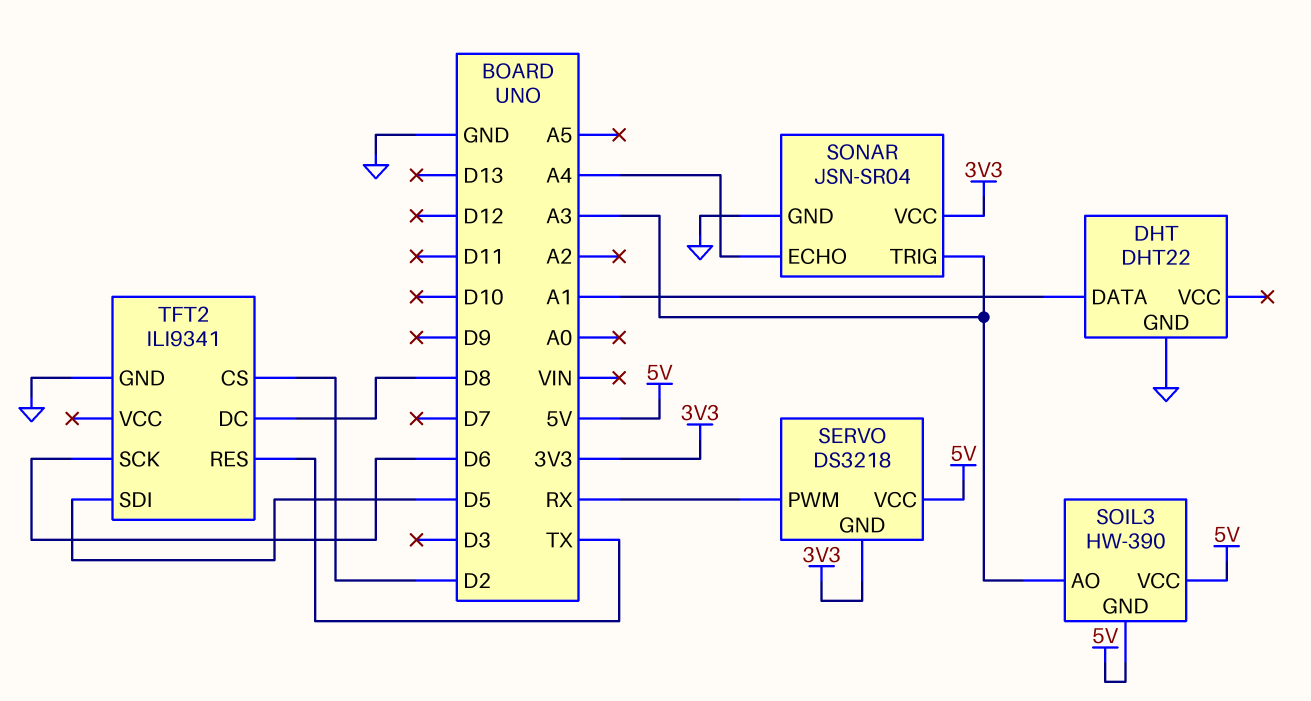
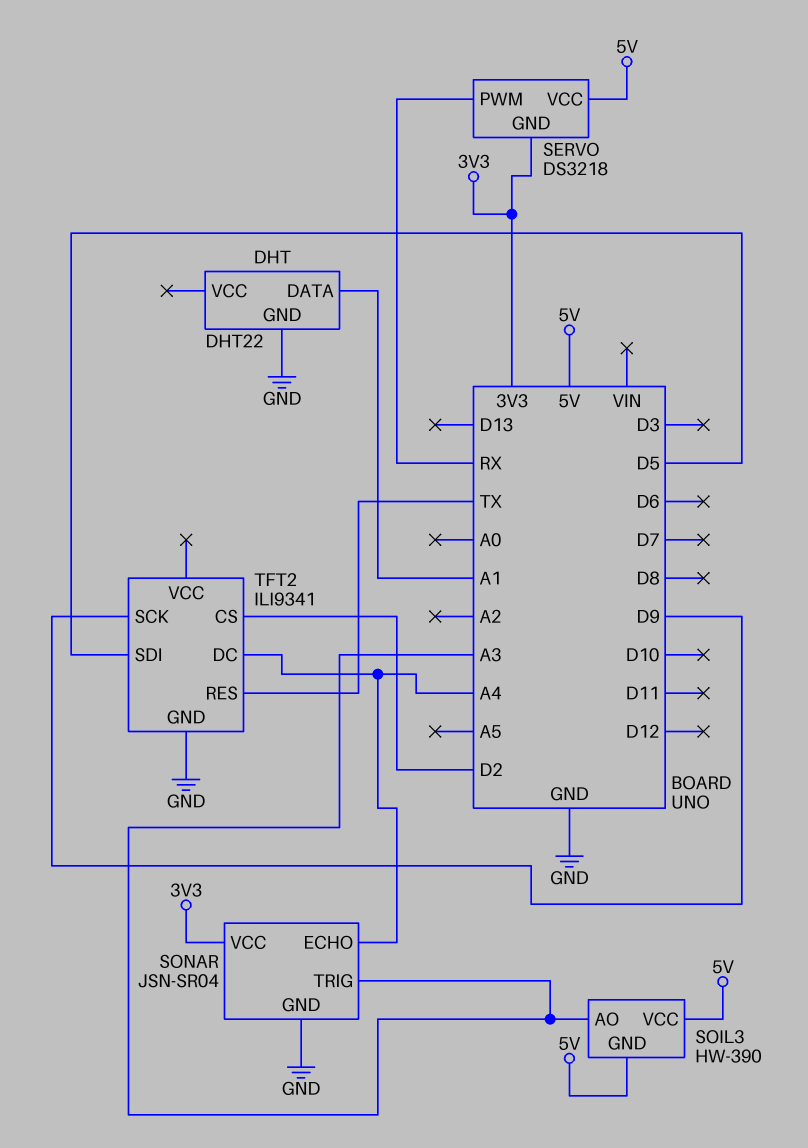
TFT2 pin DC: D8 -> A4
TFT2 pin SCK: D6 -> D9

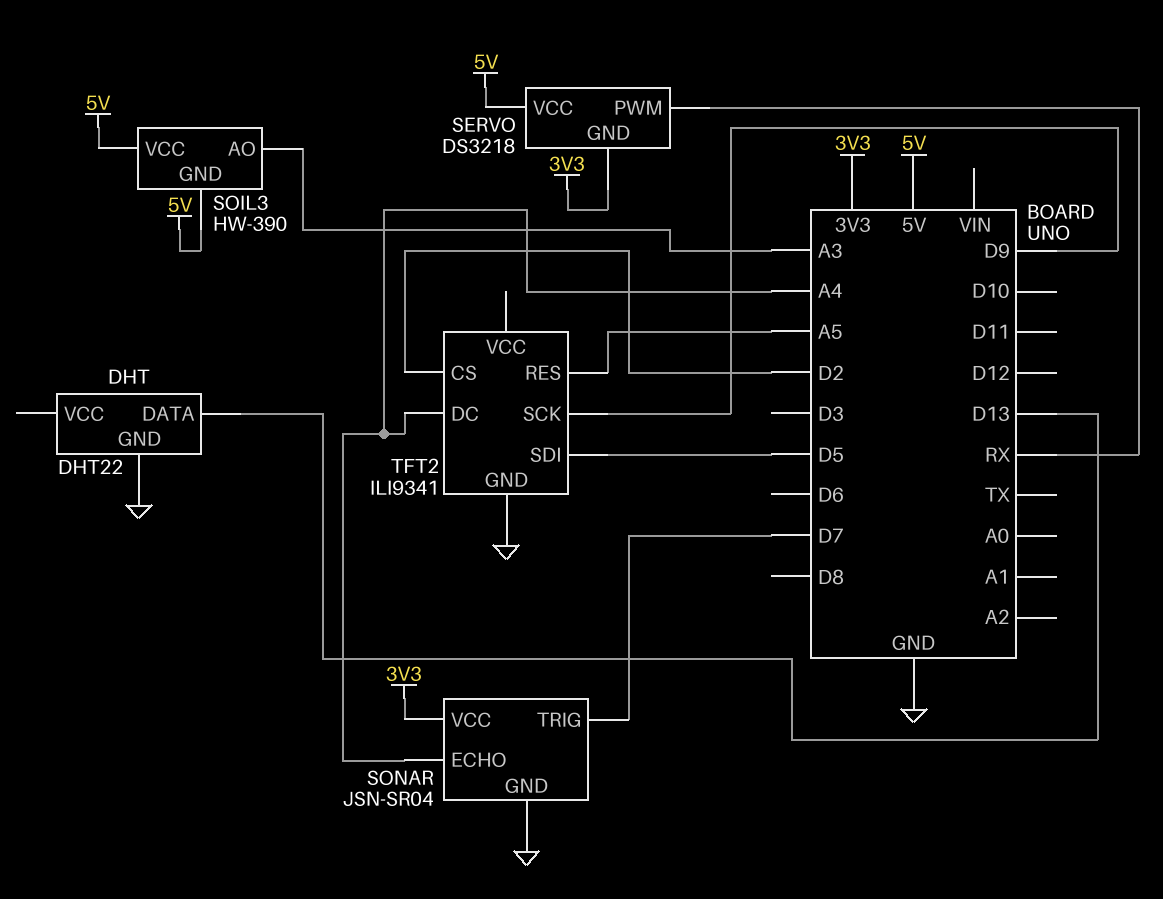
DHT pin DATA: A1 -> D13
SONAR pin TRIG: A3 -> D7
TFT2 pin RES: TX -> A5

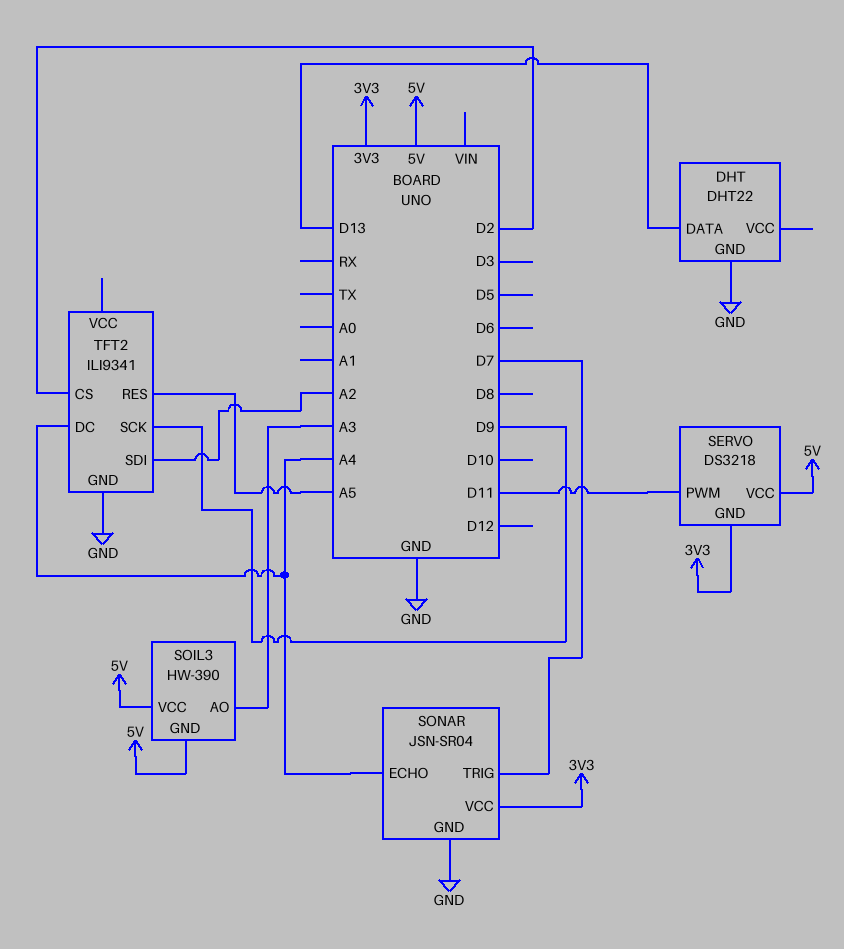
SERVO pin PWM: RX -> D11
TFT2 pin SDI: D5 -> A2

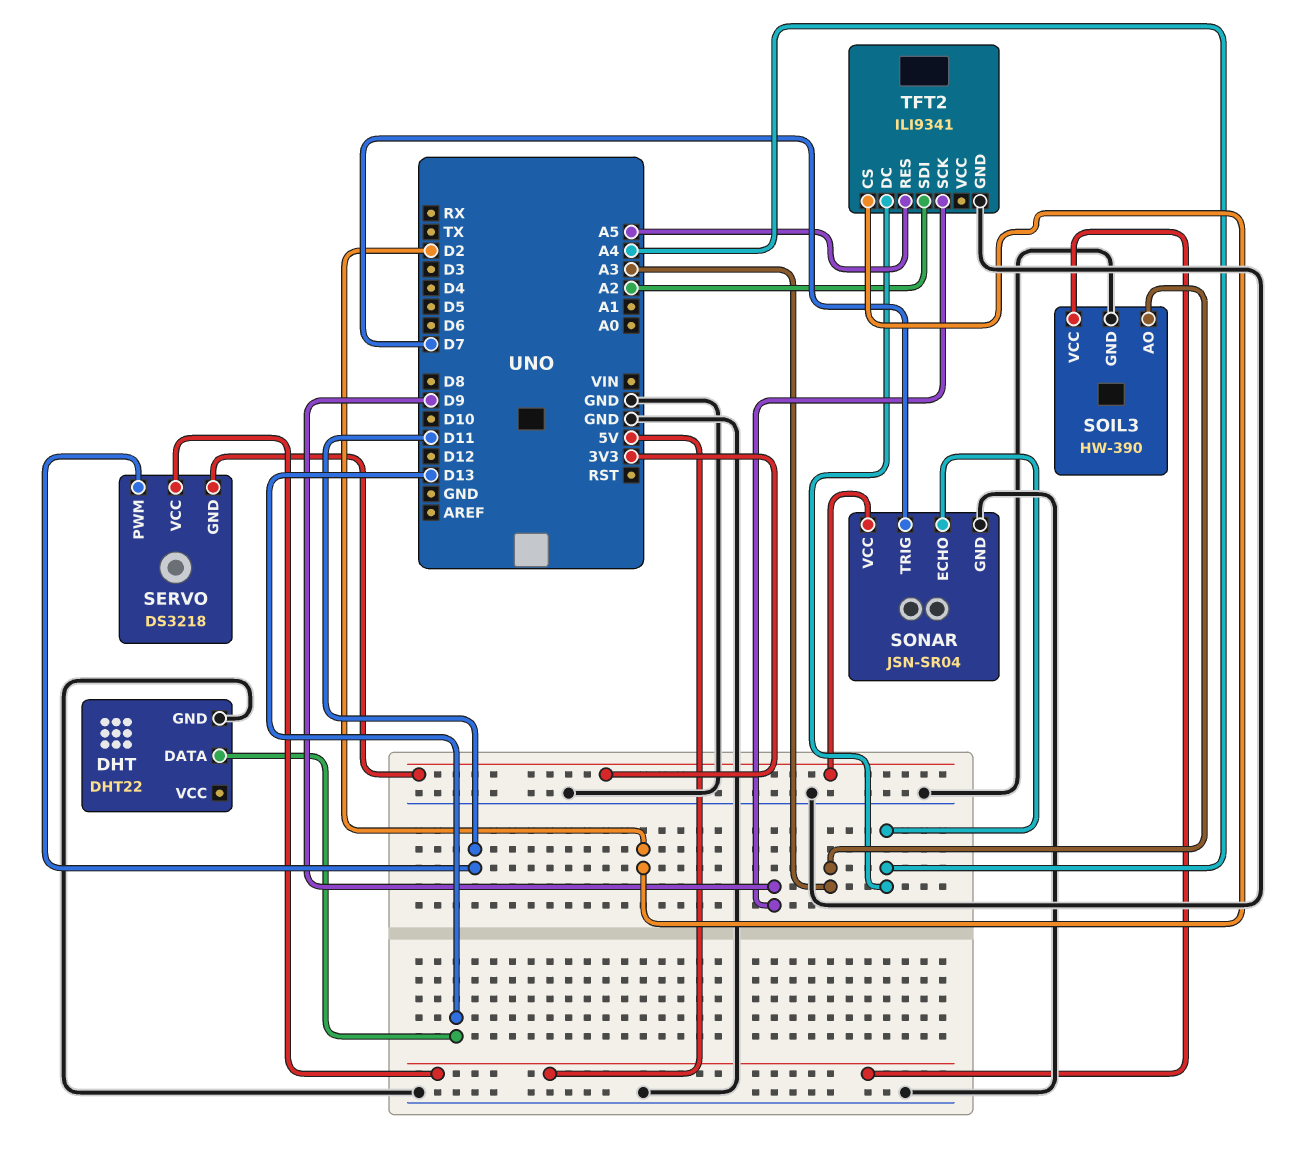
SOIL3 pin GND: 5V -> GND

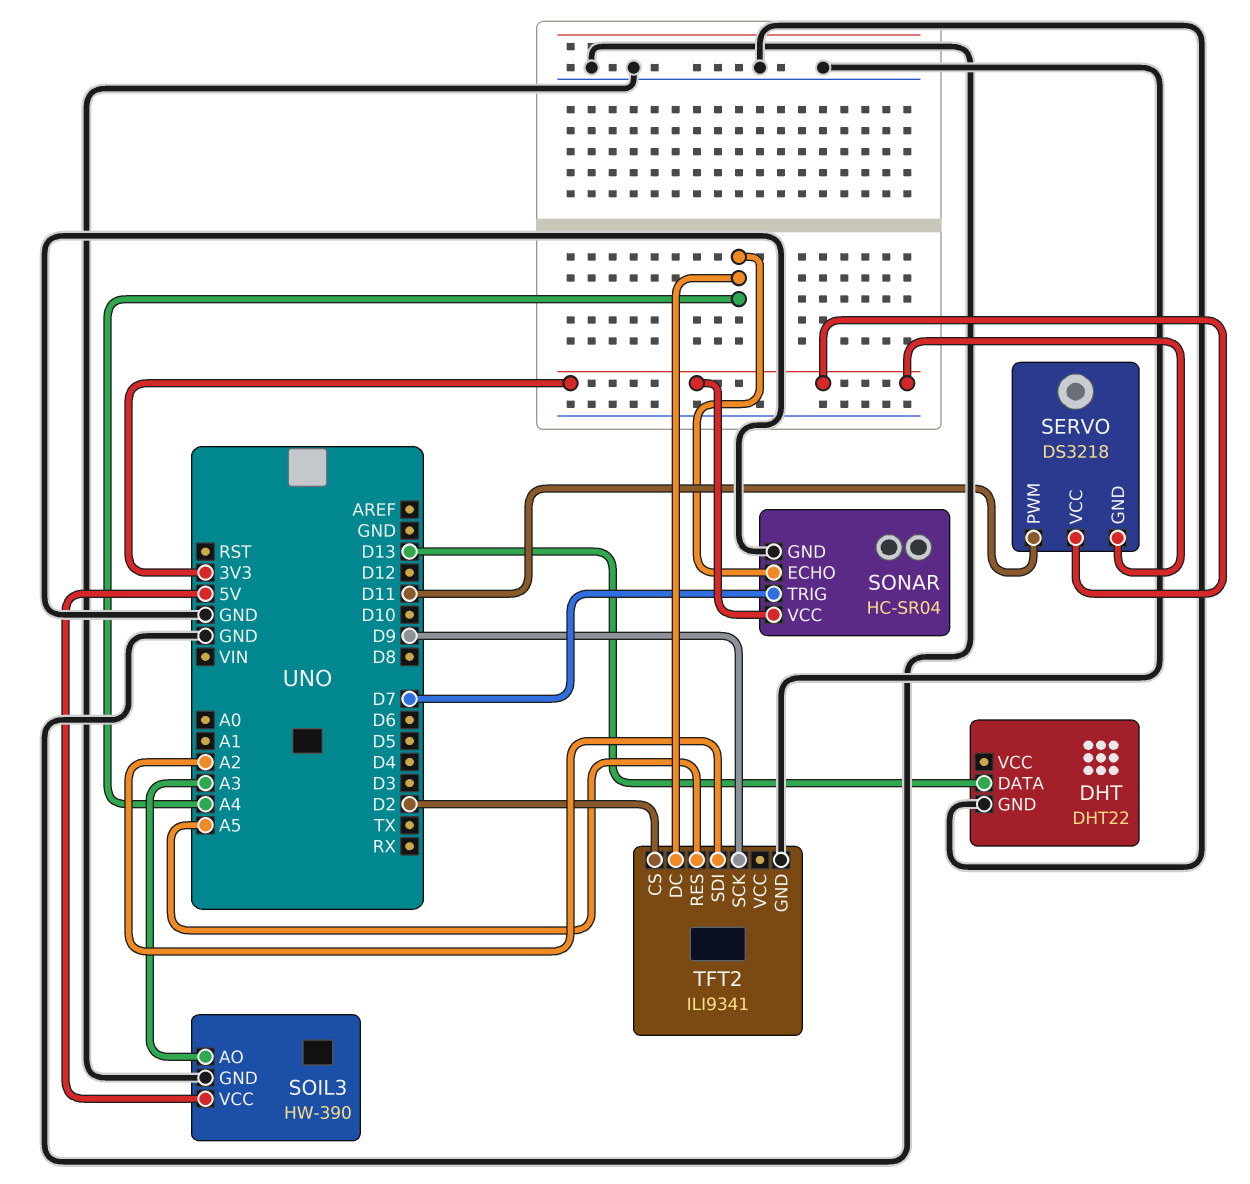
SERVO pin VCC: 5V -> 3V3
SONAR: JSN-SR04 -> HC-SR04

